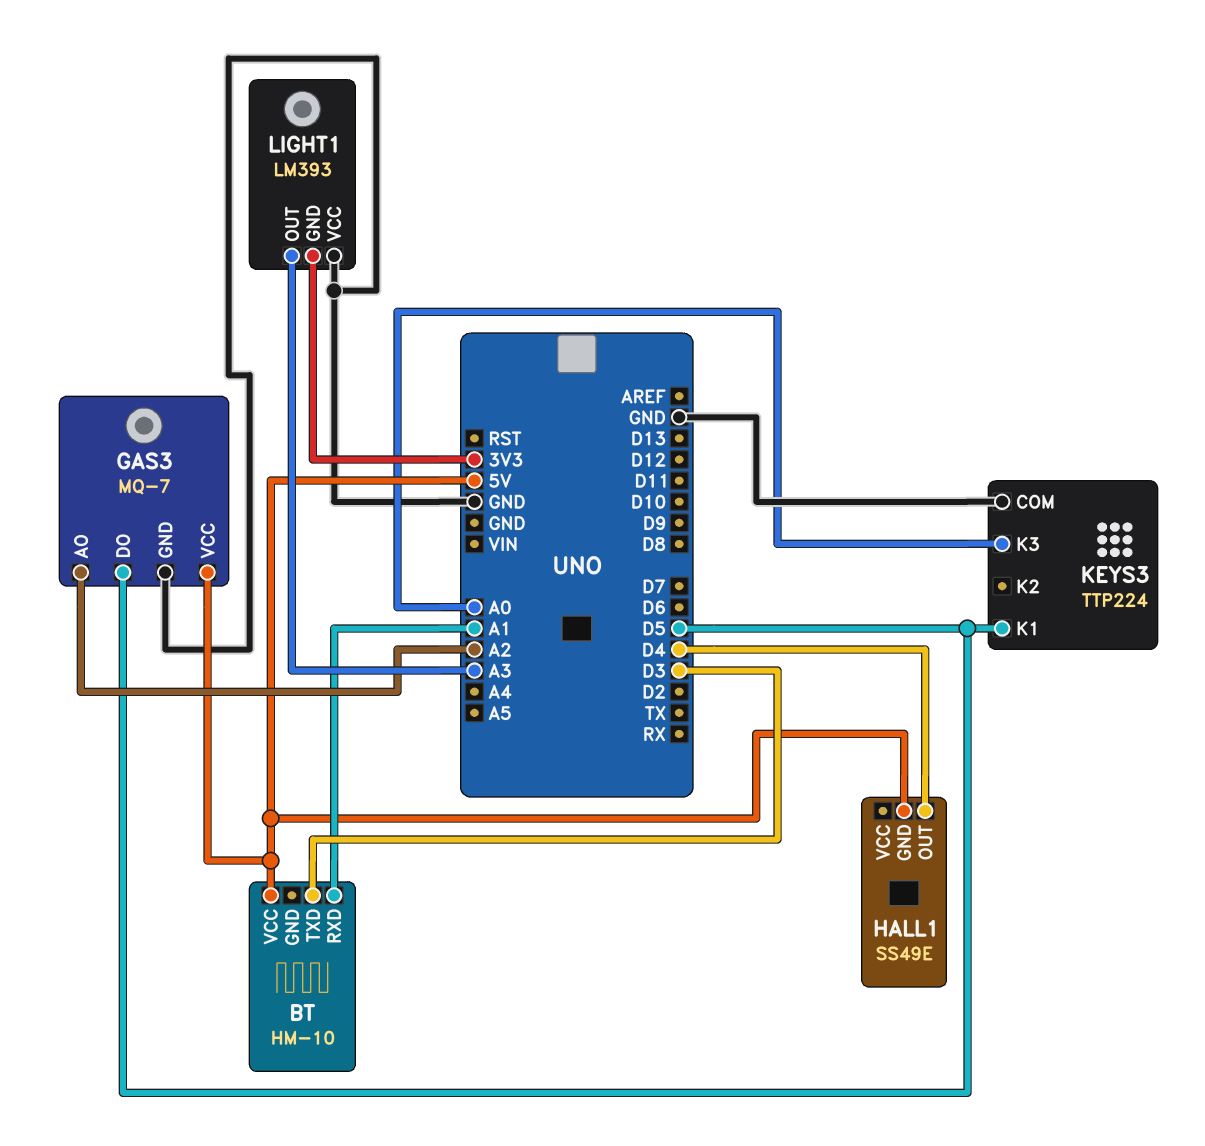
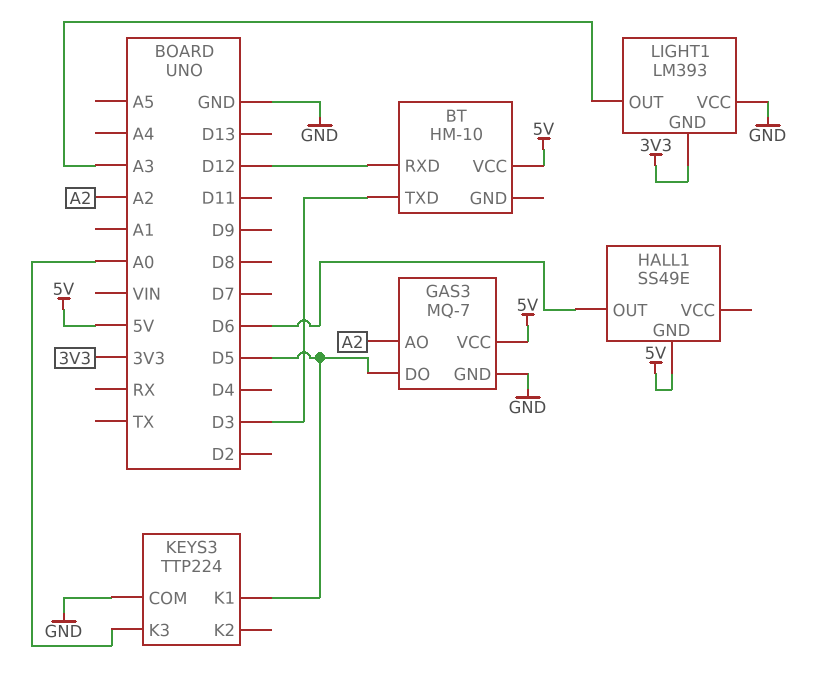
BT pin RXD: A1 -> D12
HALL1 pin OUT: D4 -> D6

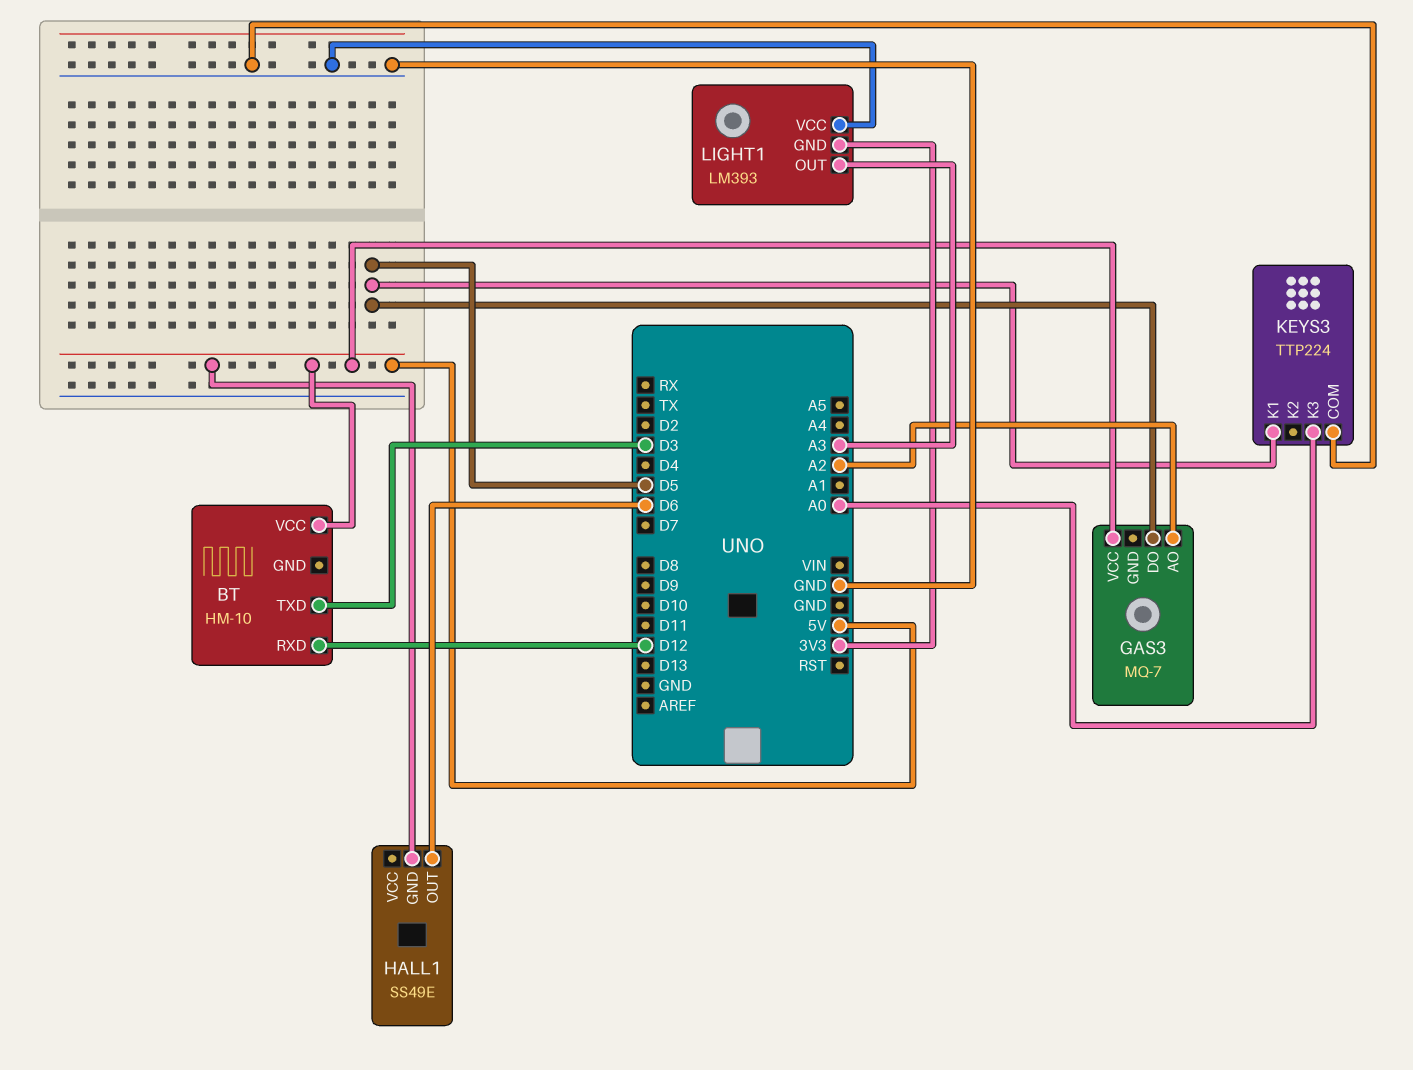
GAS3 pin GND: GND -> none

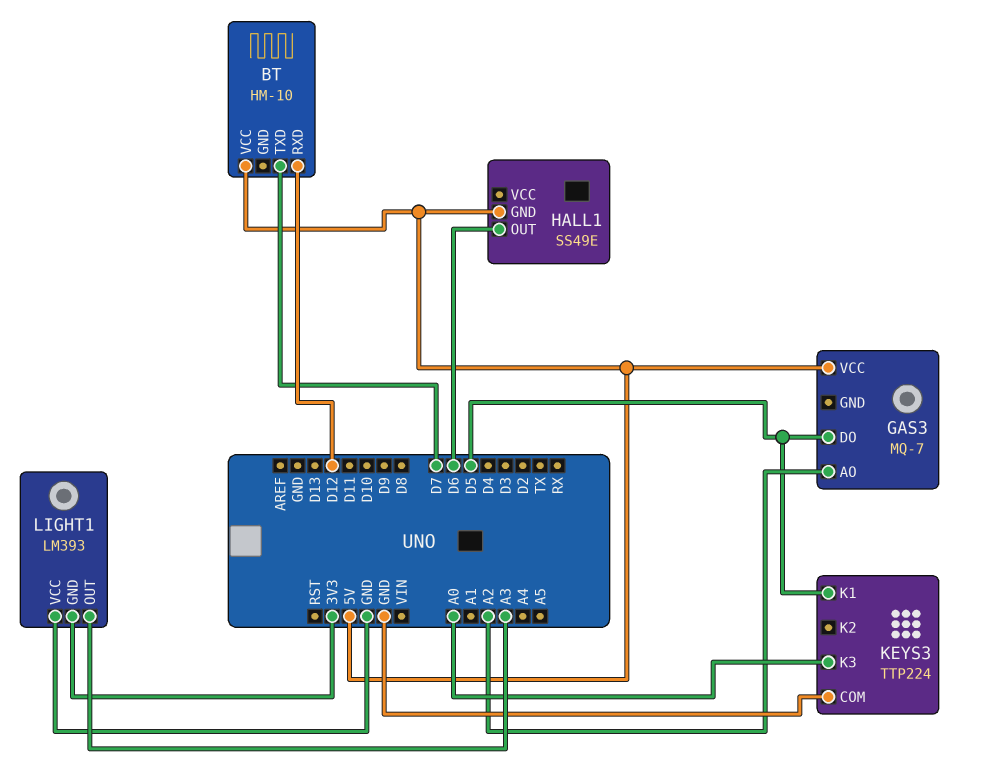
BT pin TXD: D3 -> D7

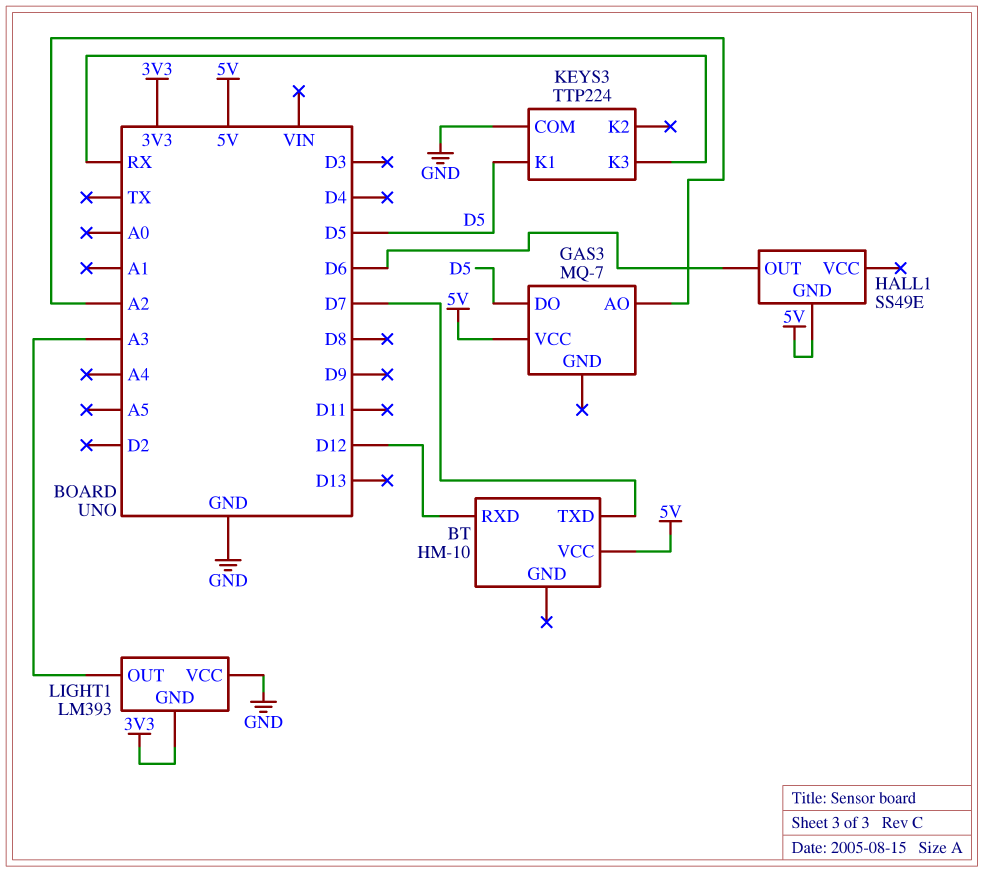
KEYS3 pin K3: A0 -> RX

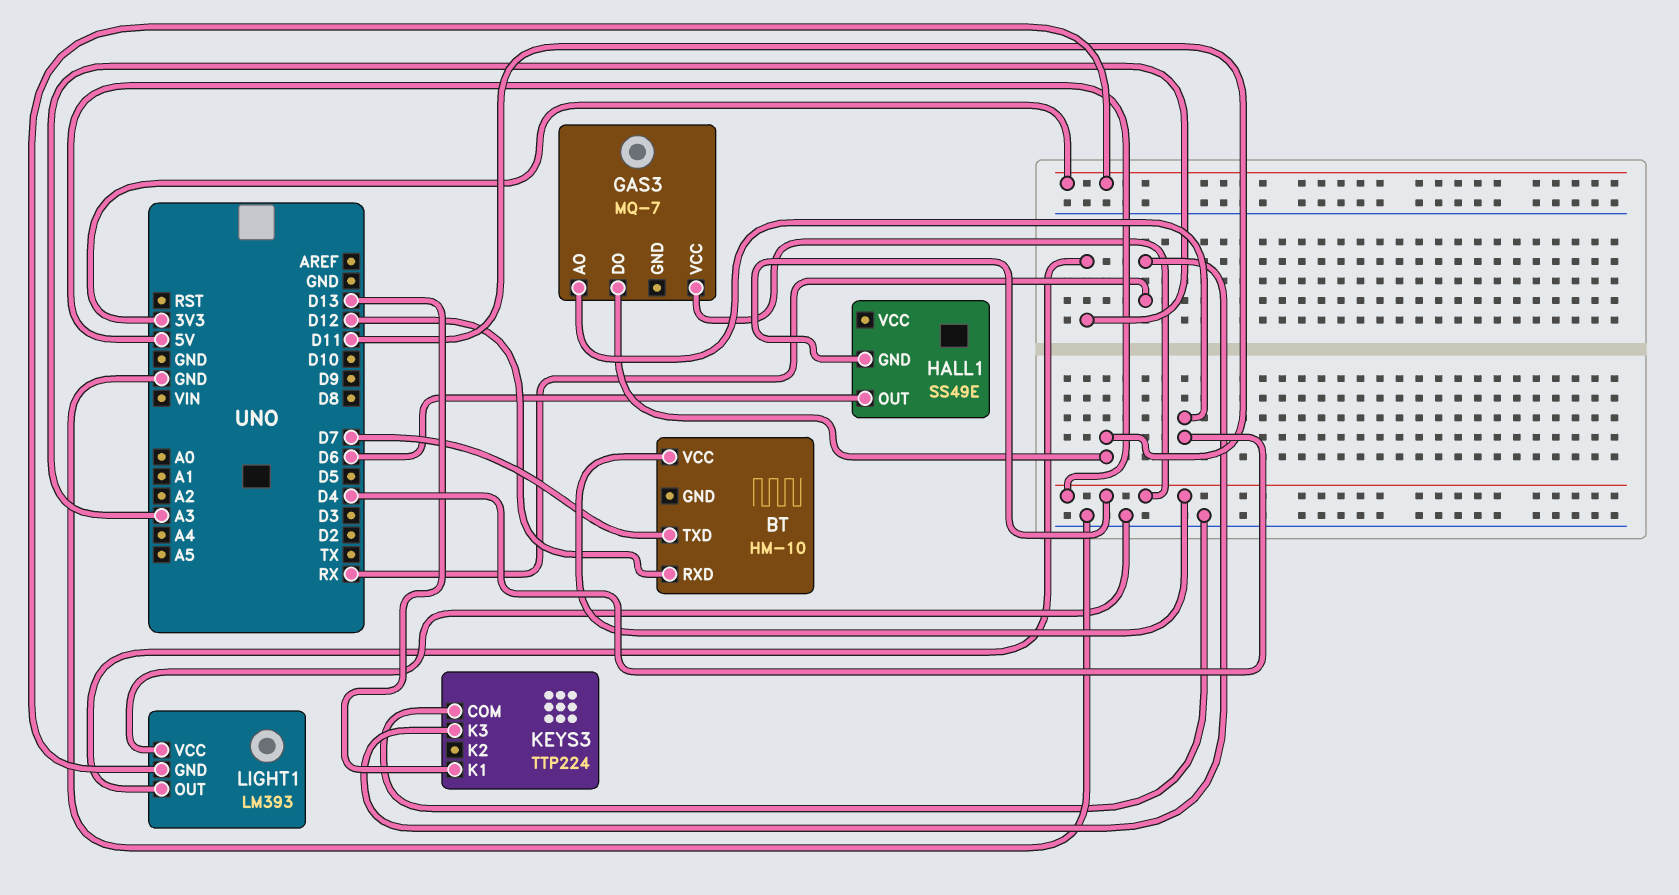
GAS3 pin AO: A2 -> D4
GAS3 pin DO: D5 -> D11
KEYS3 pin K1: D5 -> D13

